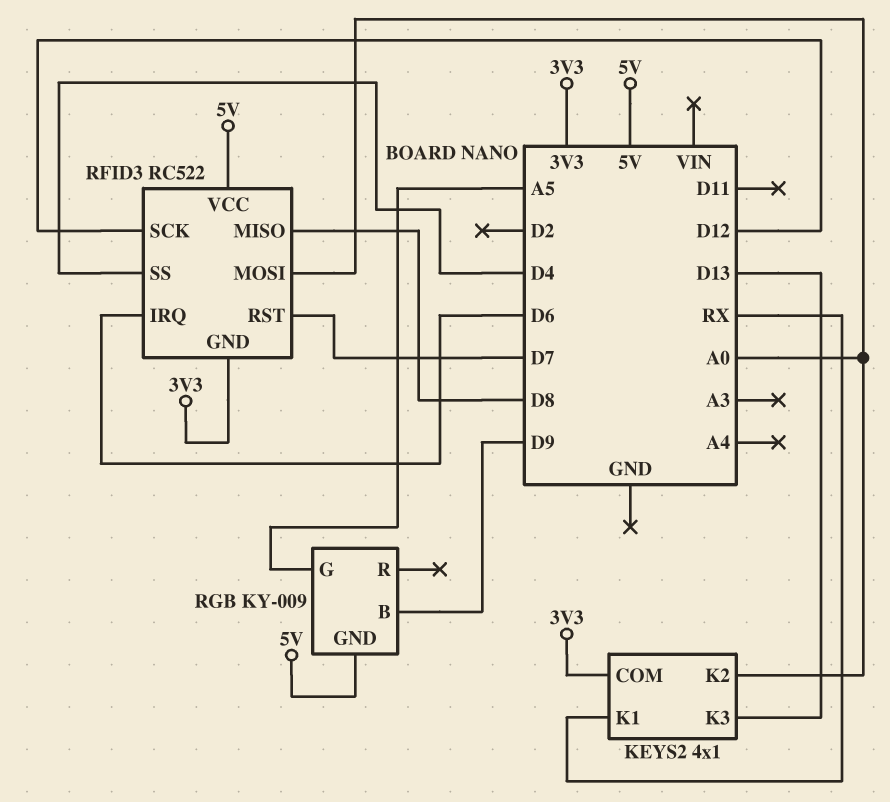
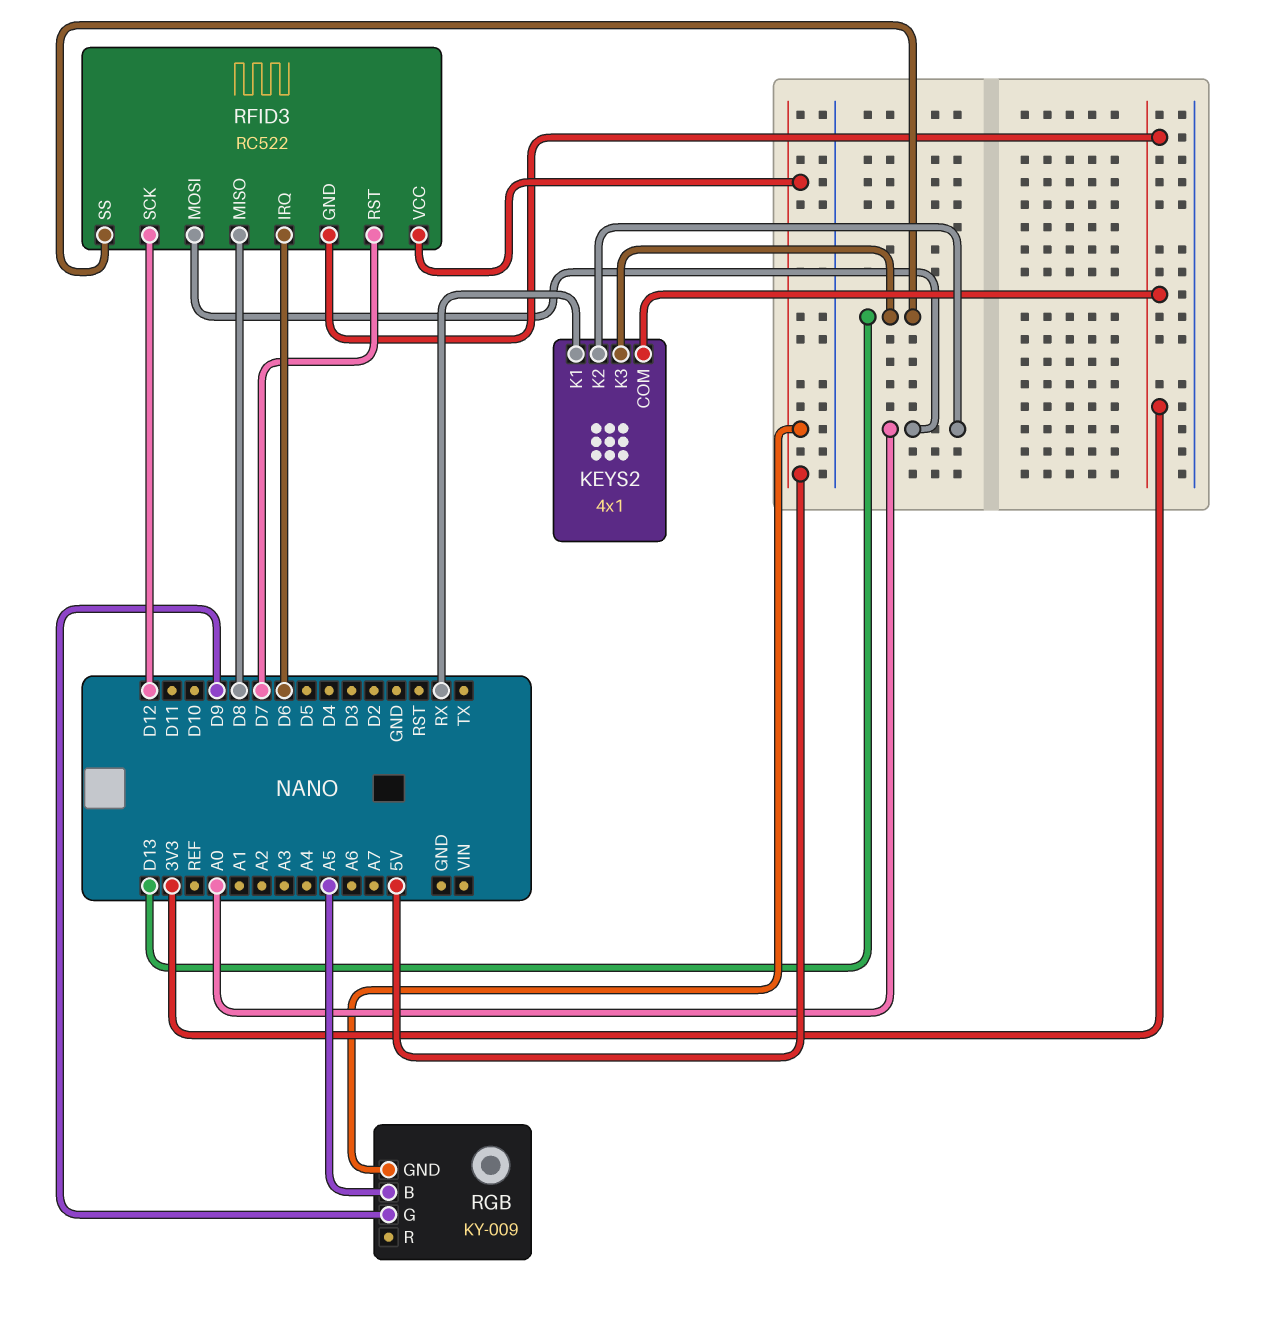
RFID3 pin SS: D4 -> D13
RGB pin B: D9 -> A5
RGB pin G: A5 -> D9

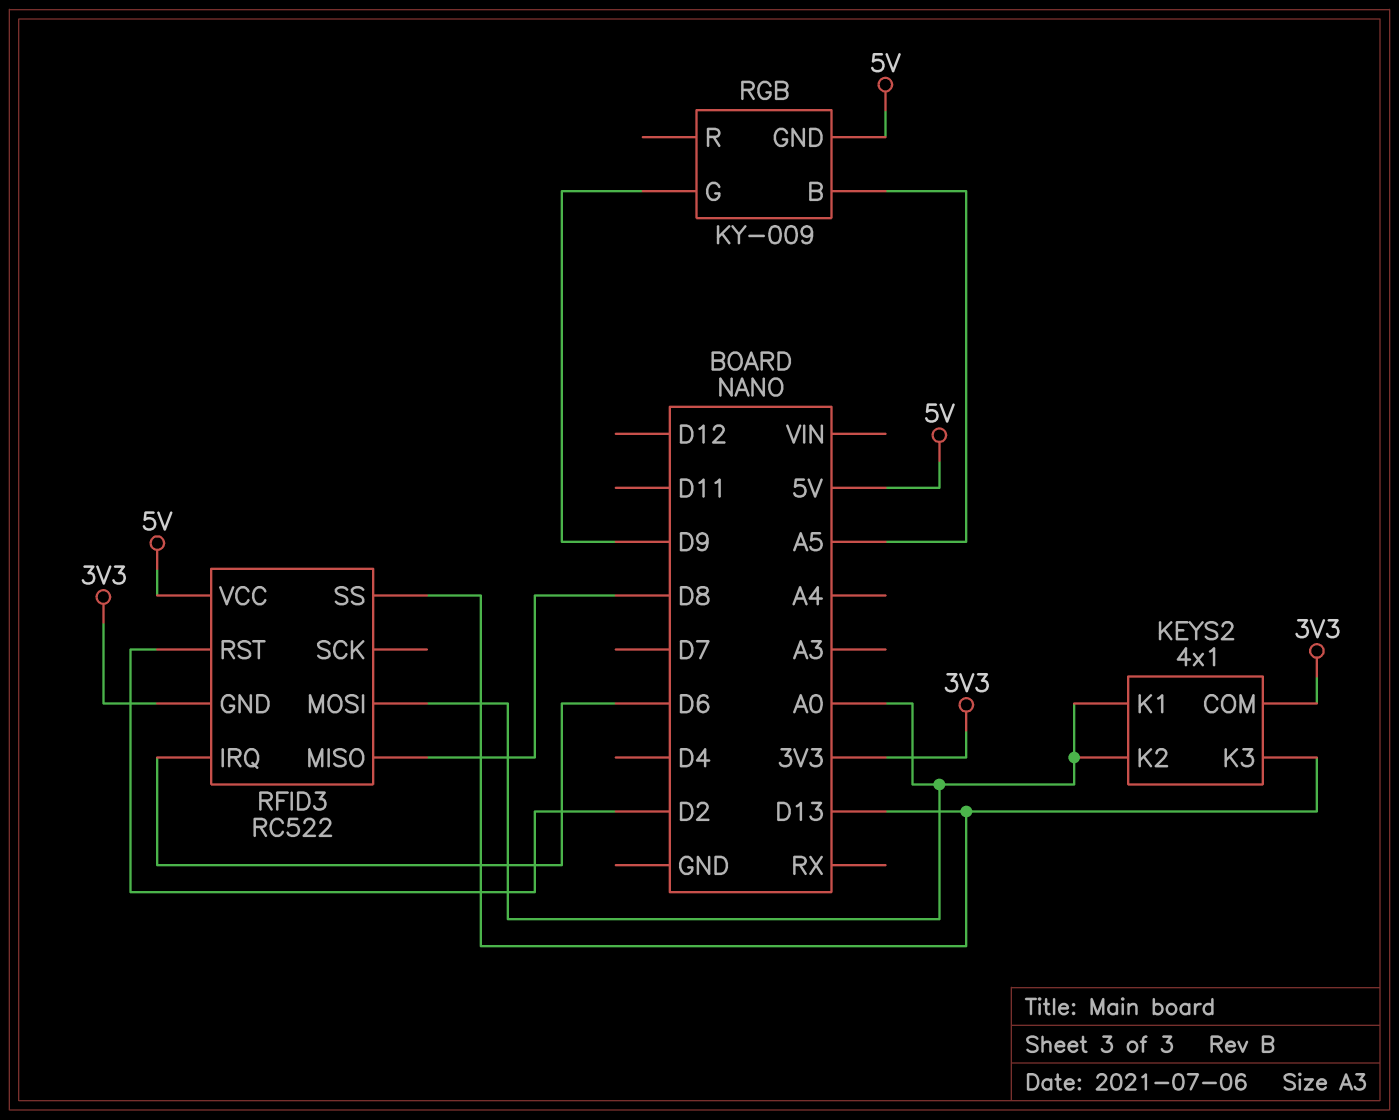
KEYS2 pin K1: RX -> A0
RFID3 pin RST: D7 -> D2
RFID3 pin SCK: D12 -> none

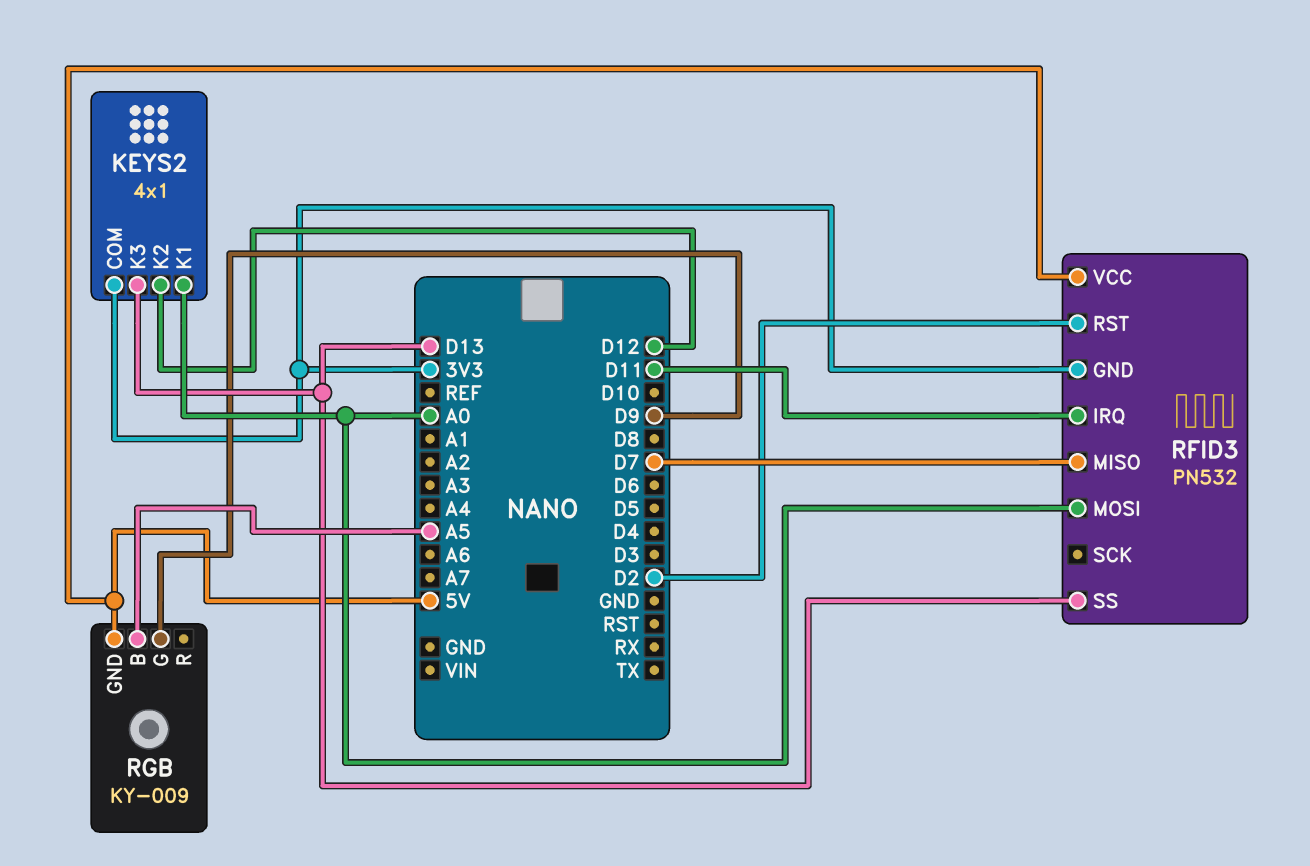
KEYS2 pin K2: A0 -> D12
RFID3: RC522 -> PN532
RFID3 pin IRQ: D6 -> D11
RFID3 pin MISO: D8 -> D7

